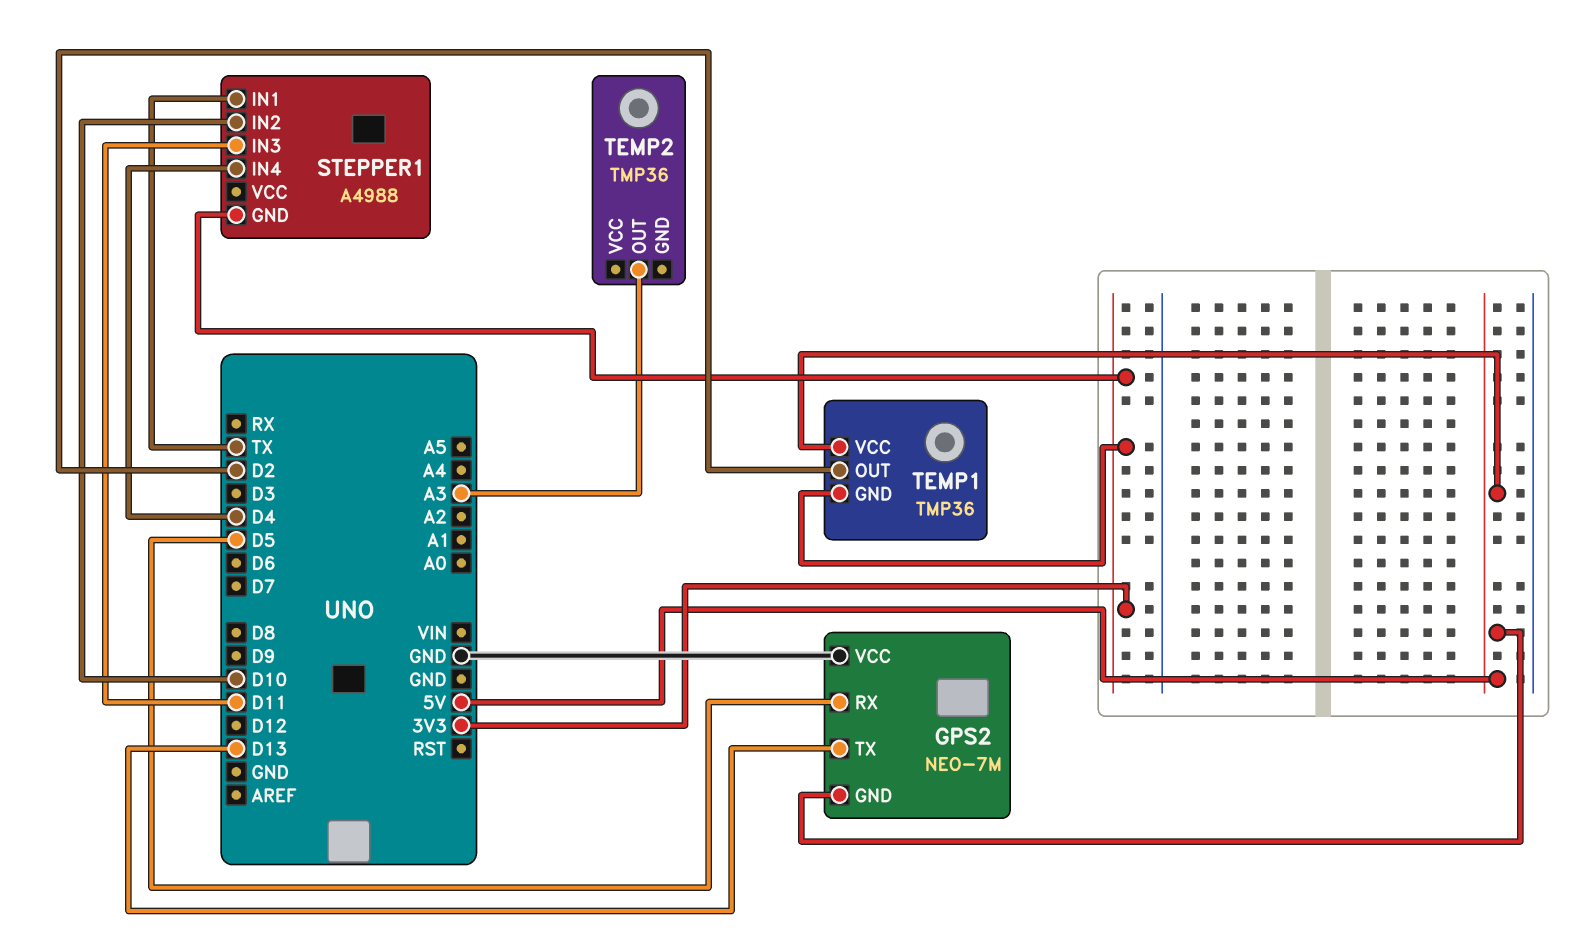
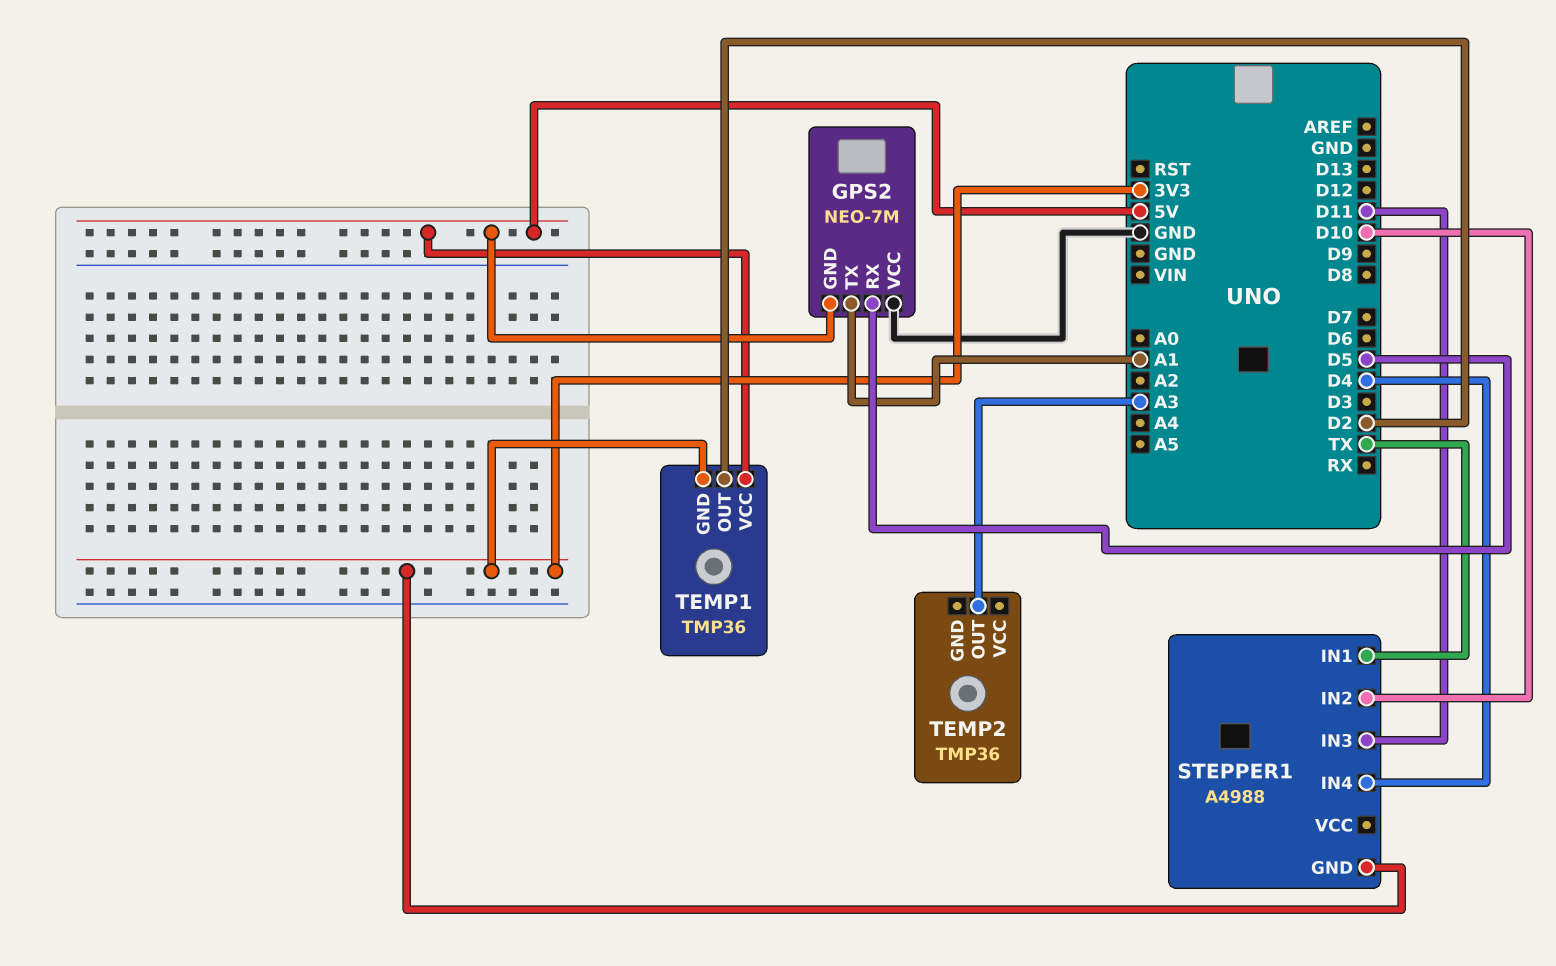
GPS2 pin TX: D13 -> A1

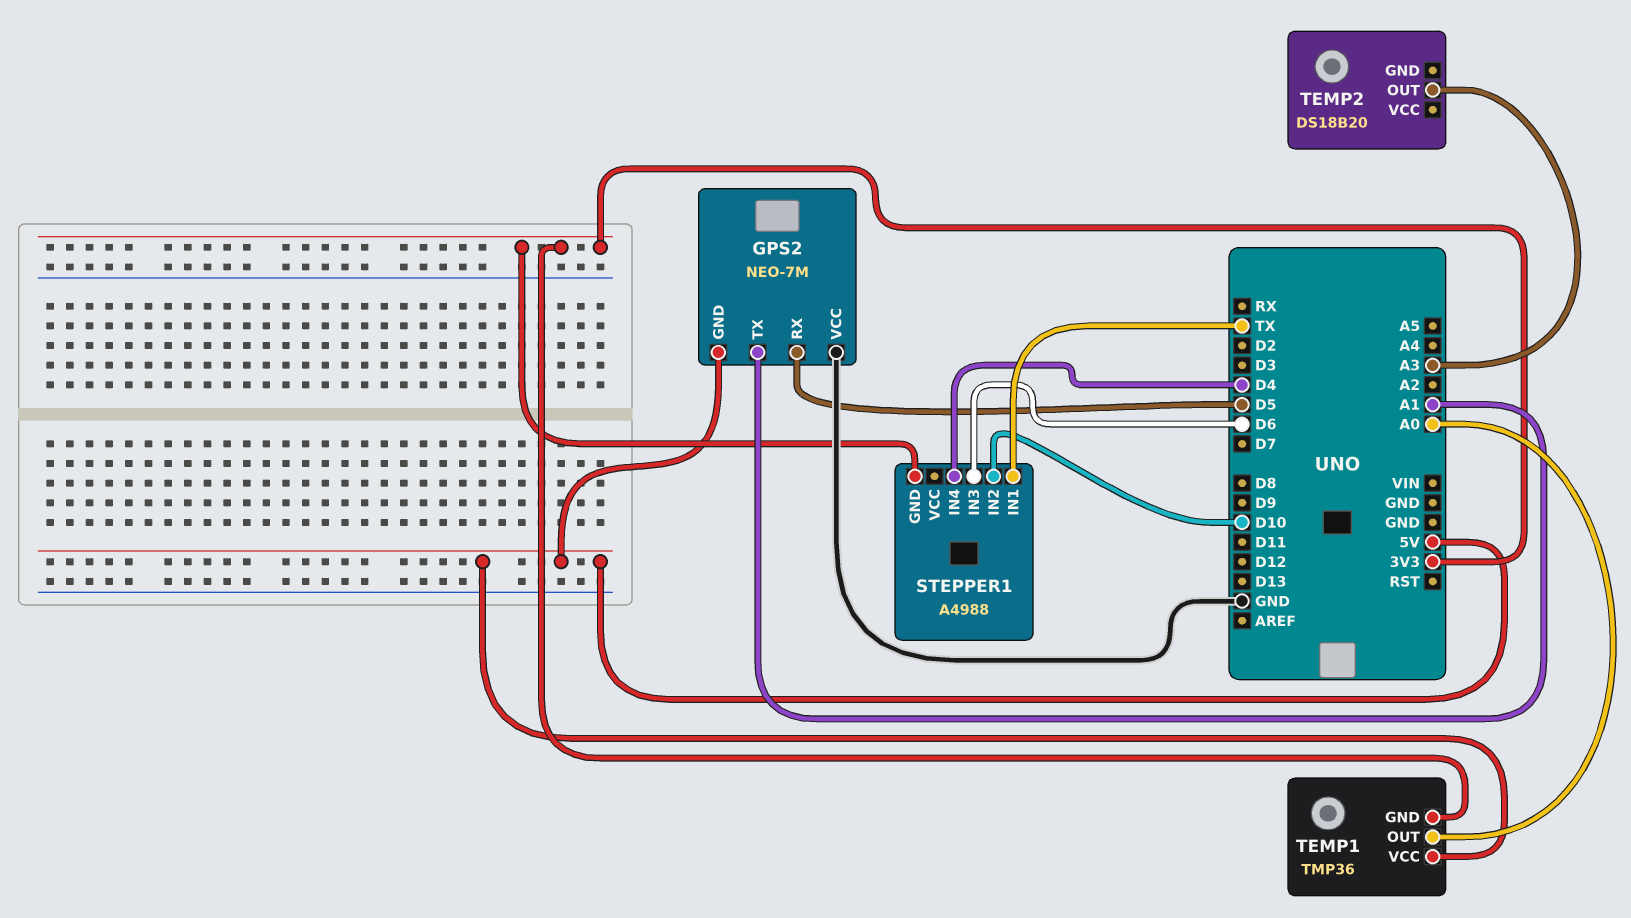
STEPPER1 pin IN3: D11 -> D6
TEMP1 pin OUT: D2 -> A0
TEMP2: TMP36 -> DS18B20

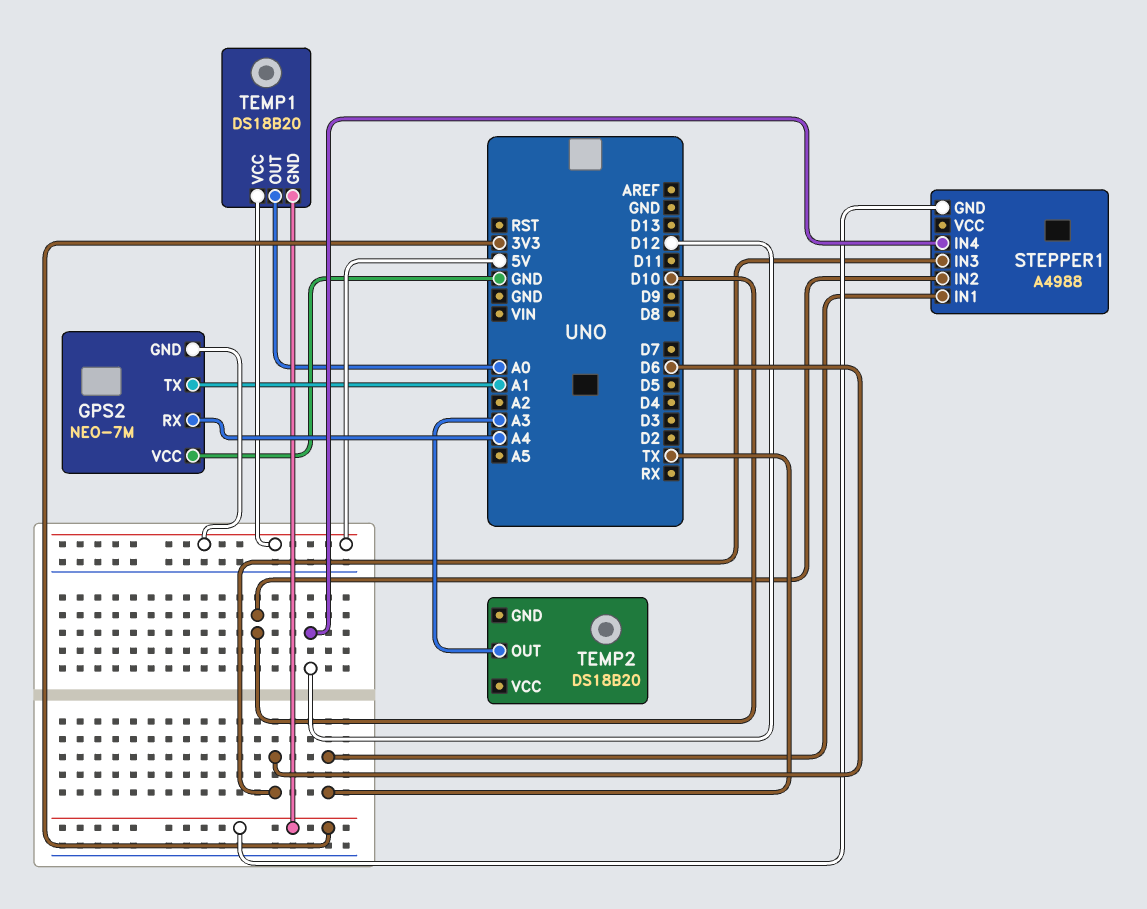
GPS2 pin RX: D5 -> A4
STEPPER1 pin IN4: D4 -> D12
TEMP1: TMP36 -> DS18B20

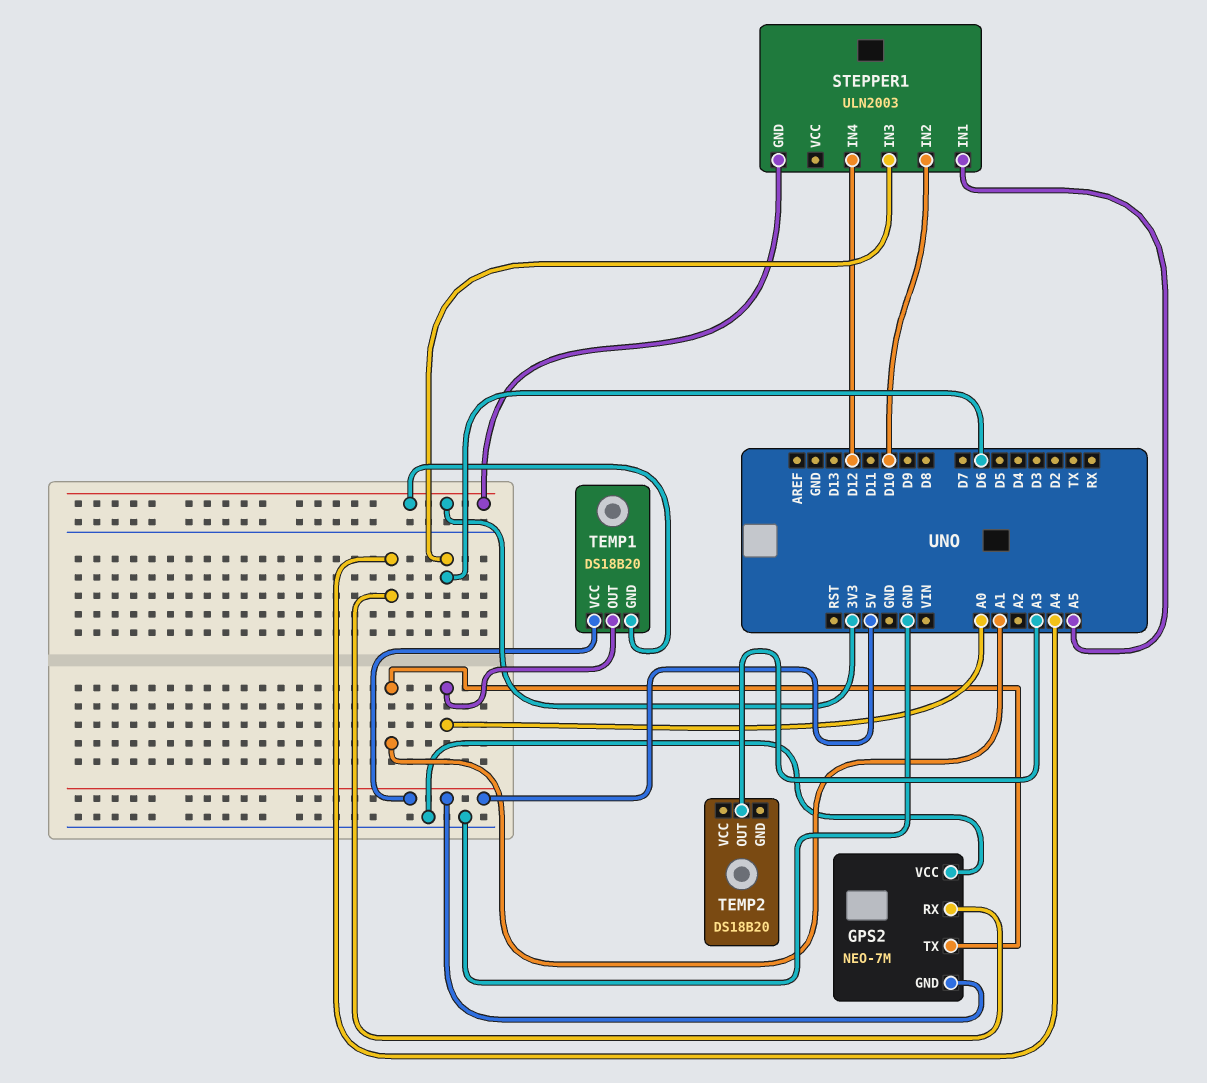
STEPPER1: A4988 -> ULN2003
STEPPER1 pin IN1: TX -> A5

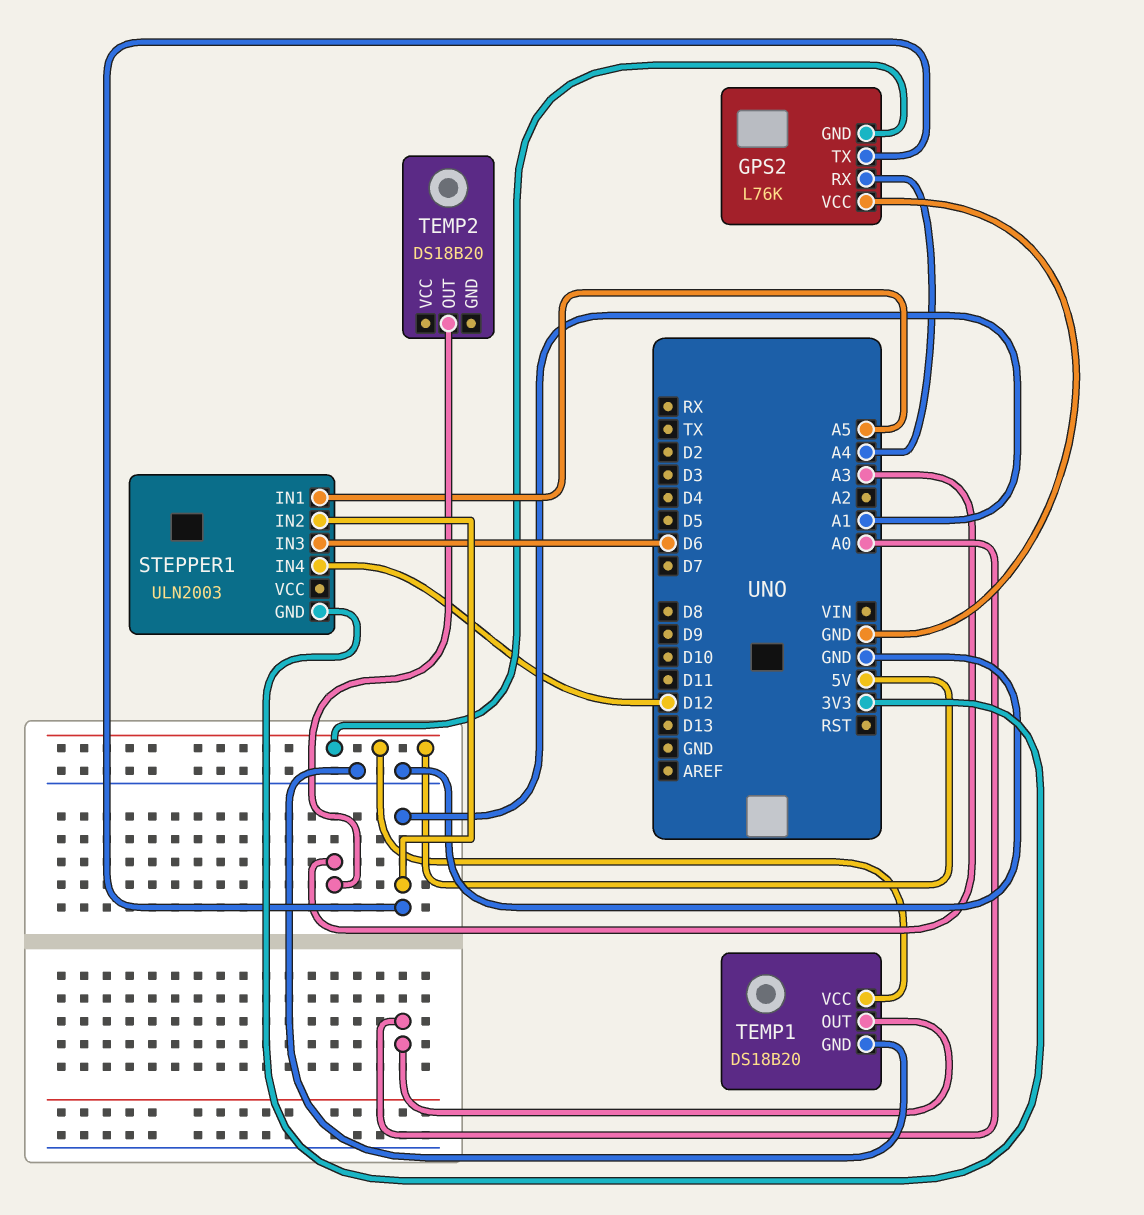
GPS2: NEO-7M -> L76K
STEPPER1 pin IN2: D10 -> A1
TEMP1 pin GND: 3V3 -> GND

